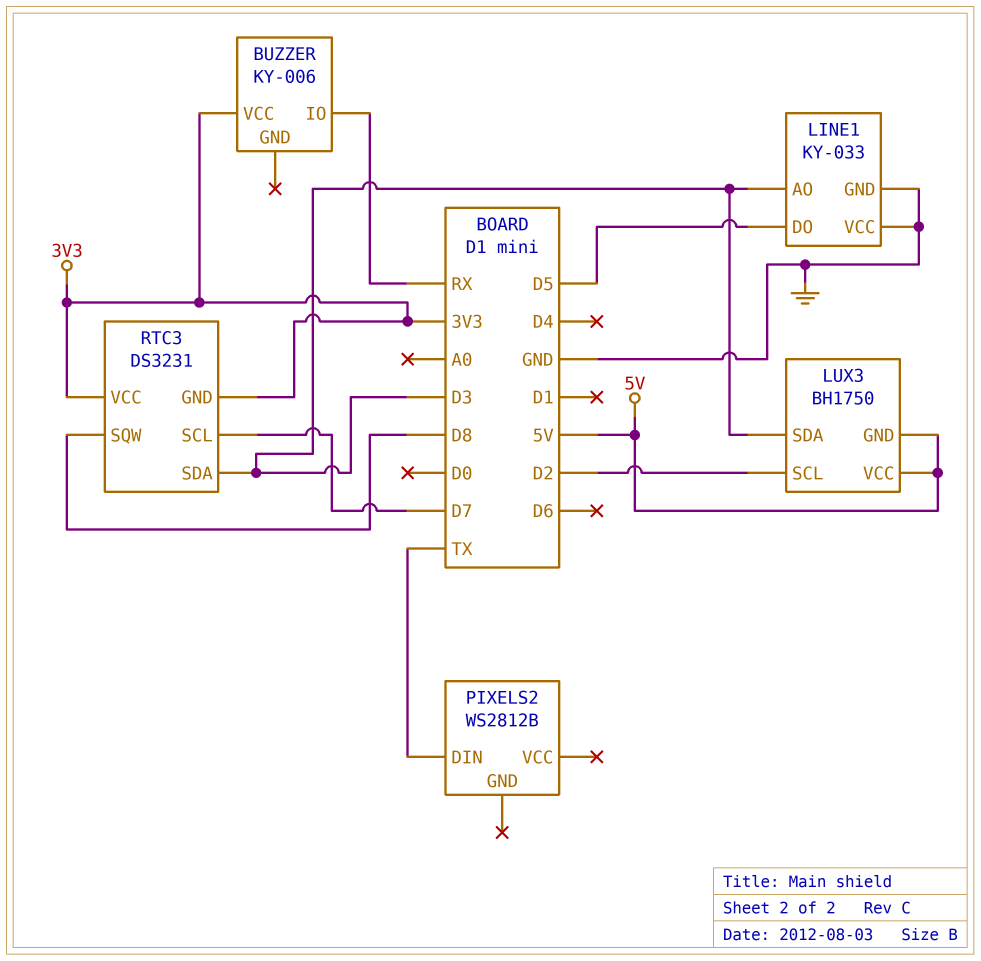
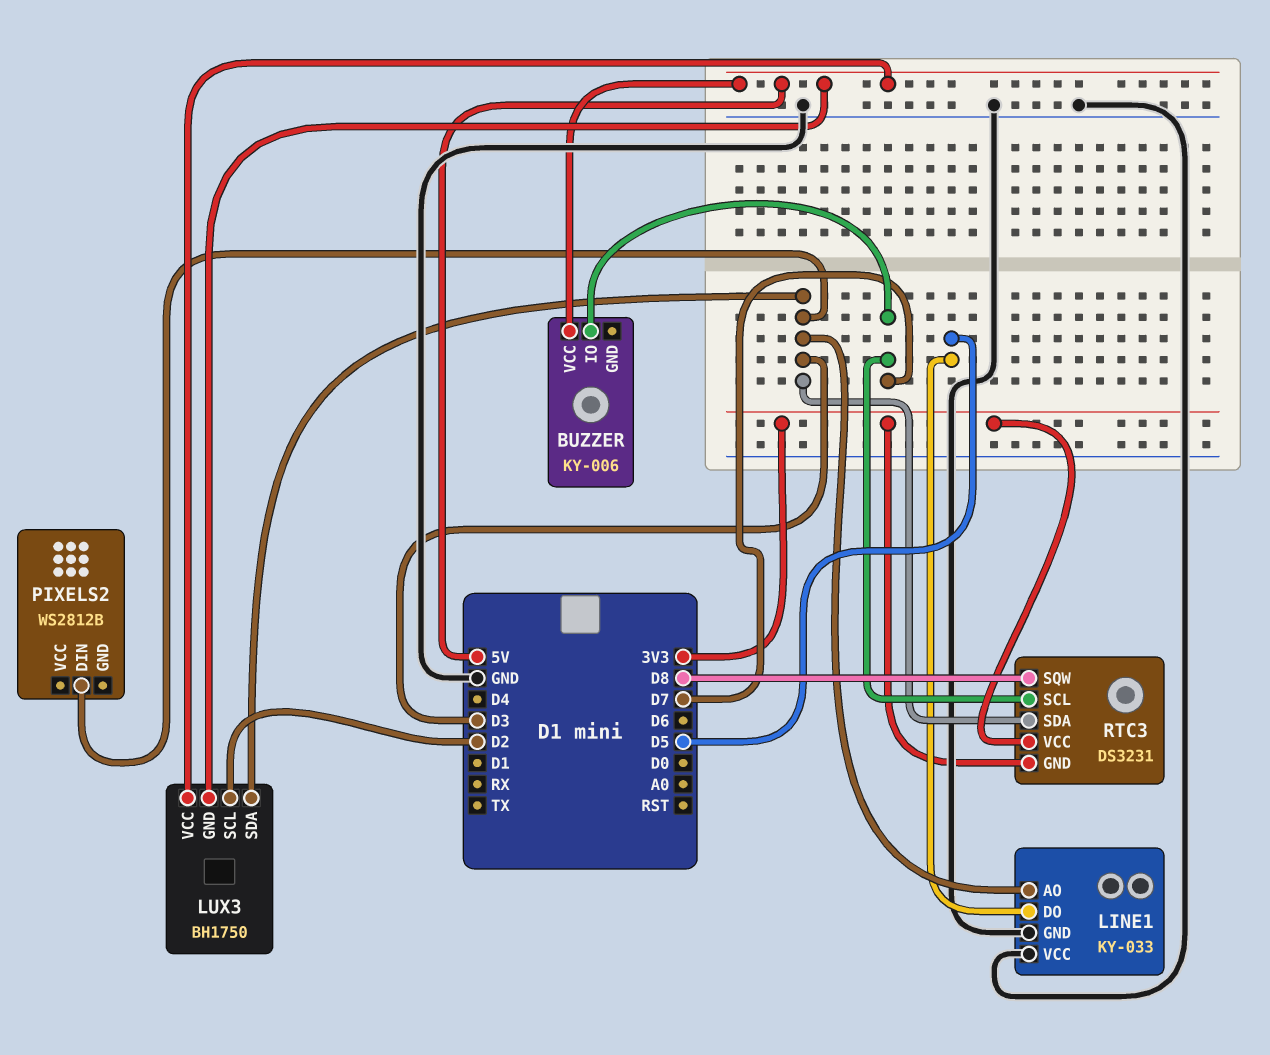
BUZZER pin IO: RX -> D7
BUZZER pin VCC: 3V3 -> 5V
PIXELS2 pin DIN: TX -> D3

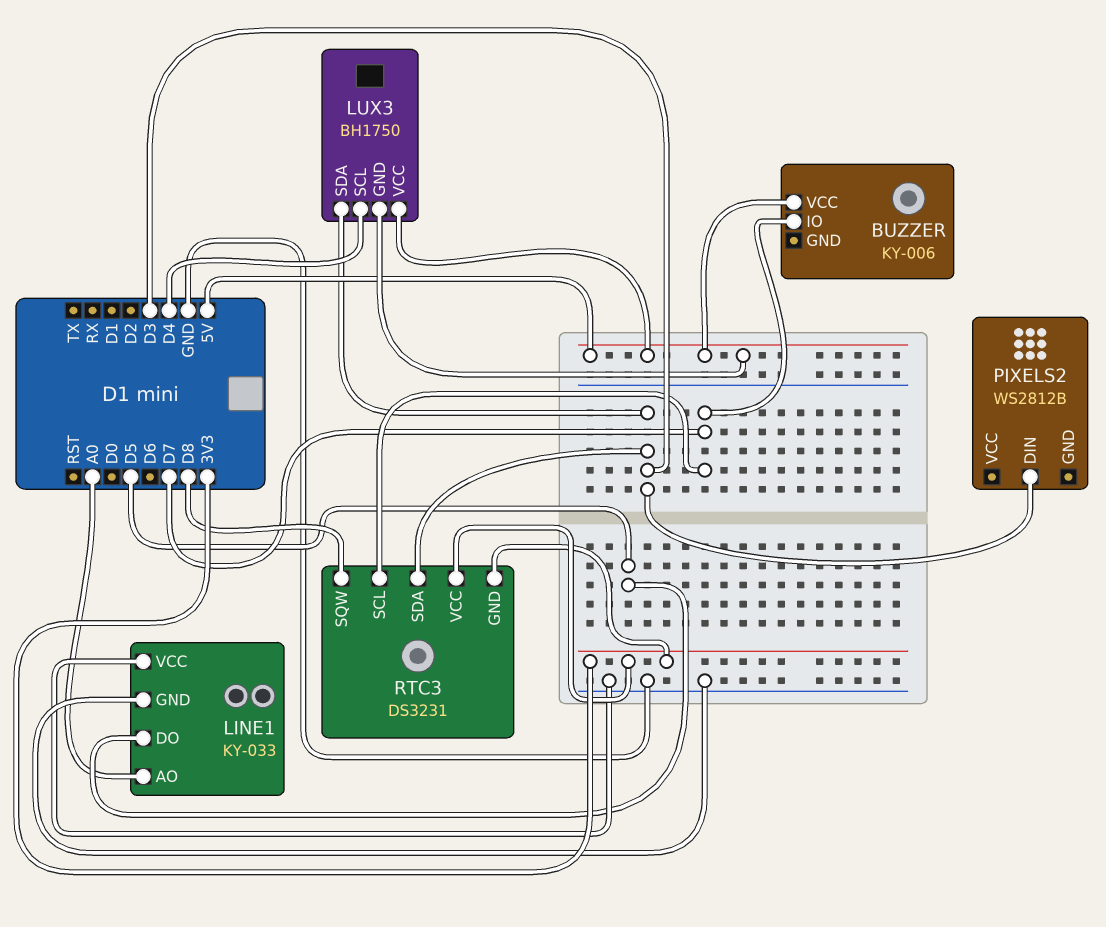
LINE1 pin AO: D3 -> A0
LUX3 pin SCL: D2 -> D4

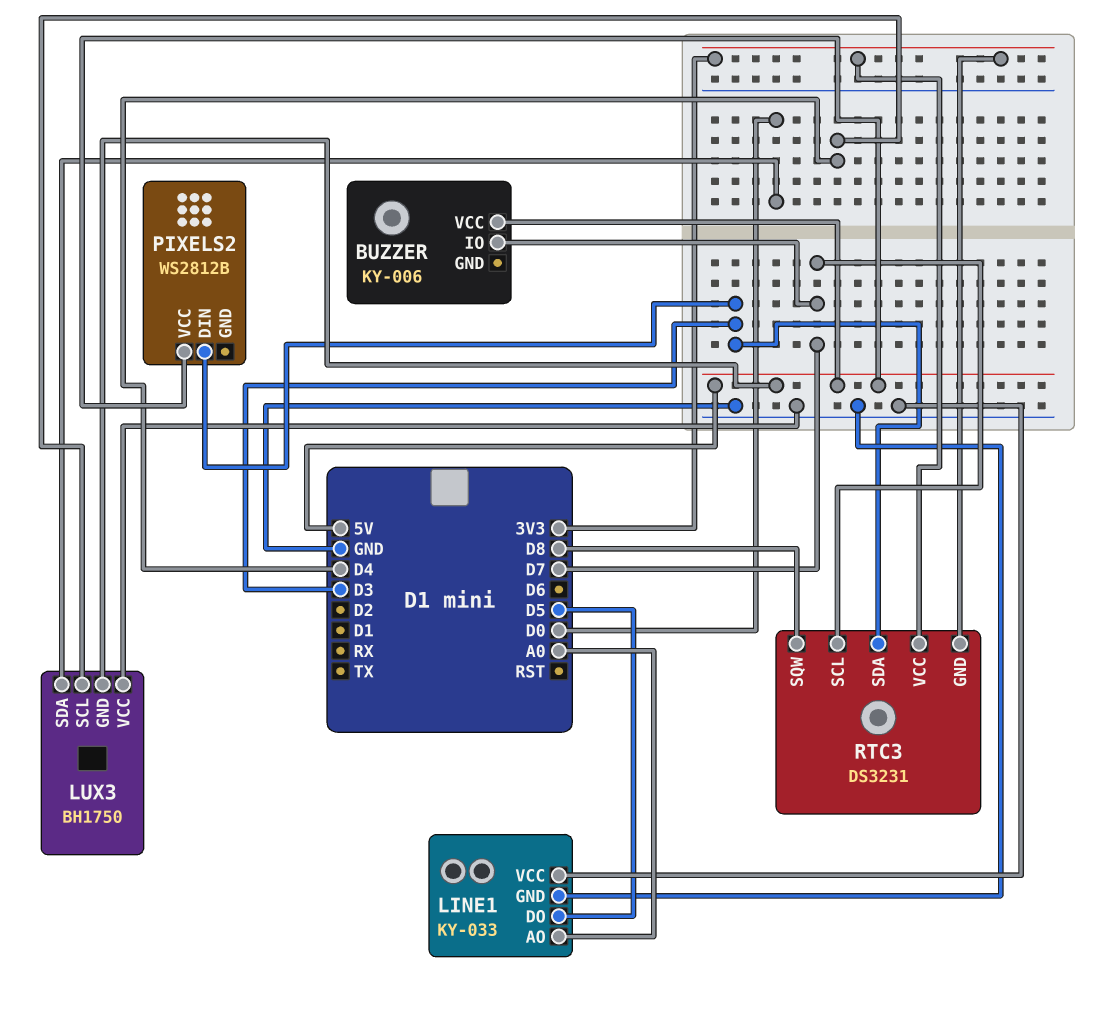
LUX3 pin SDA: D3 -> D0
LUX3 pin VCC: 5V -> GND
PIXELS2 pin VCC: none -> 5V

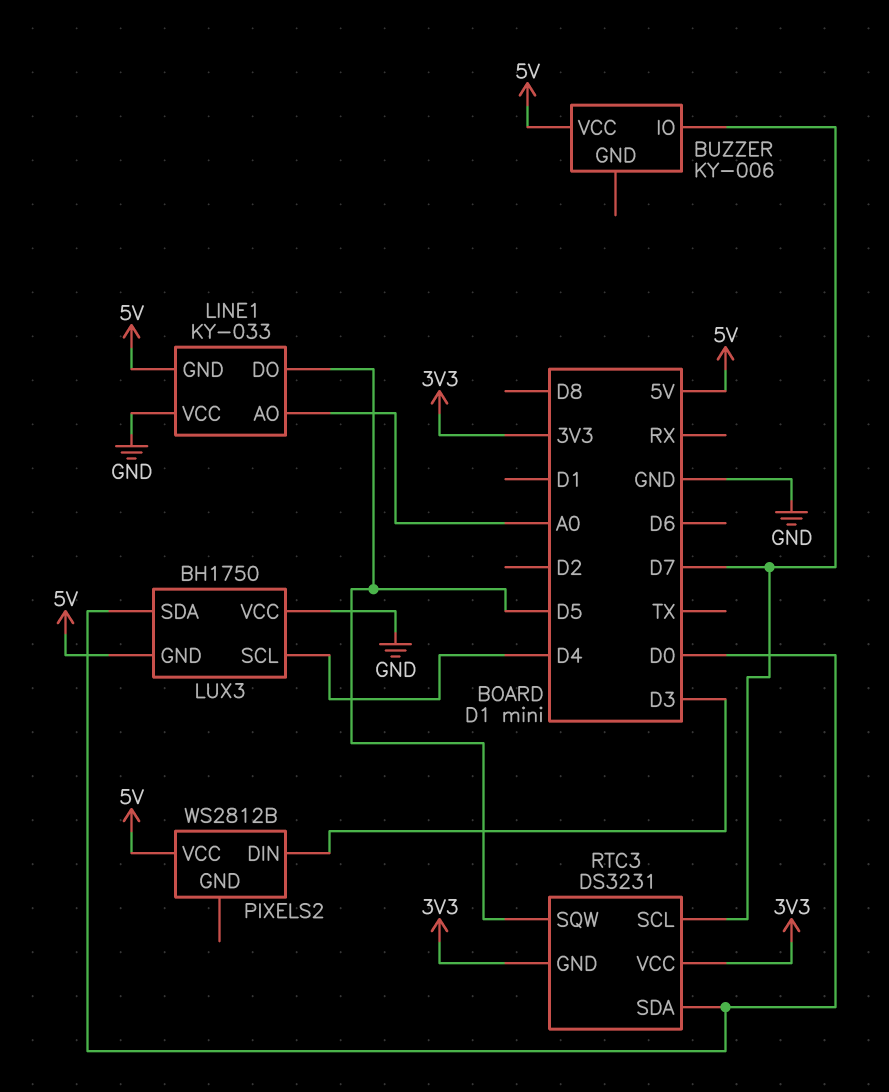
LINE1 pin GND: GND -> 5V
RTC3 pin SDA: D3 -> D0
RTC3 pin SQW: D8 -> D5

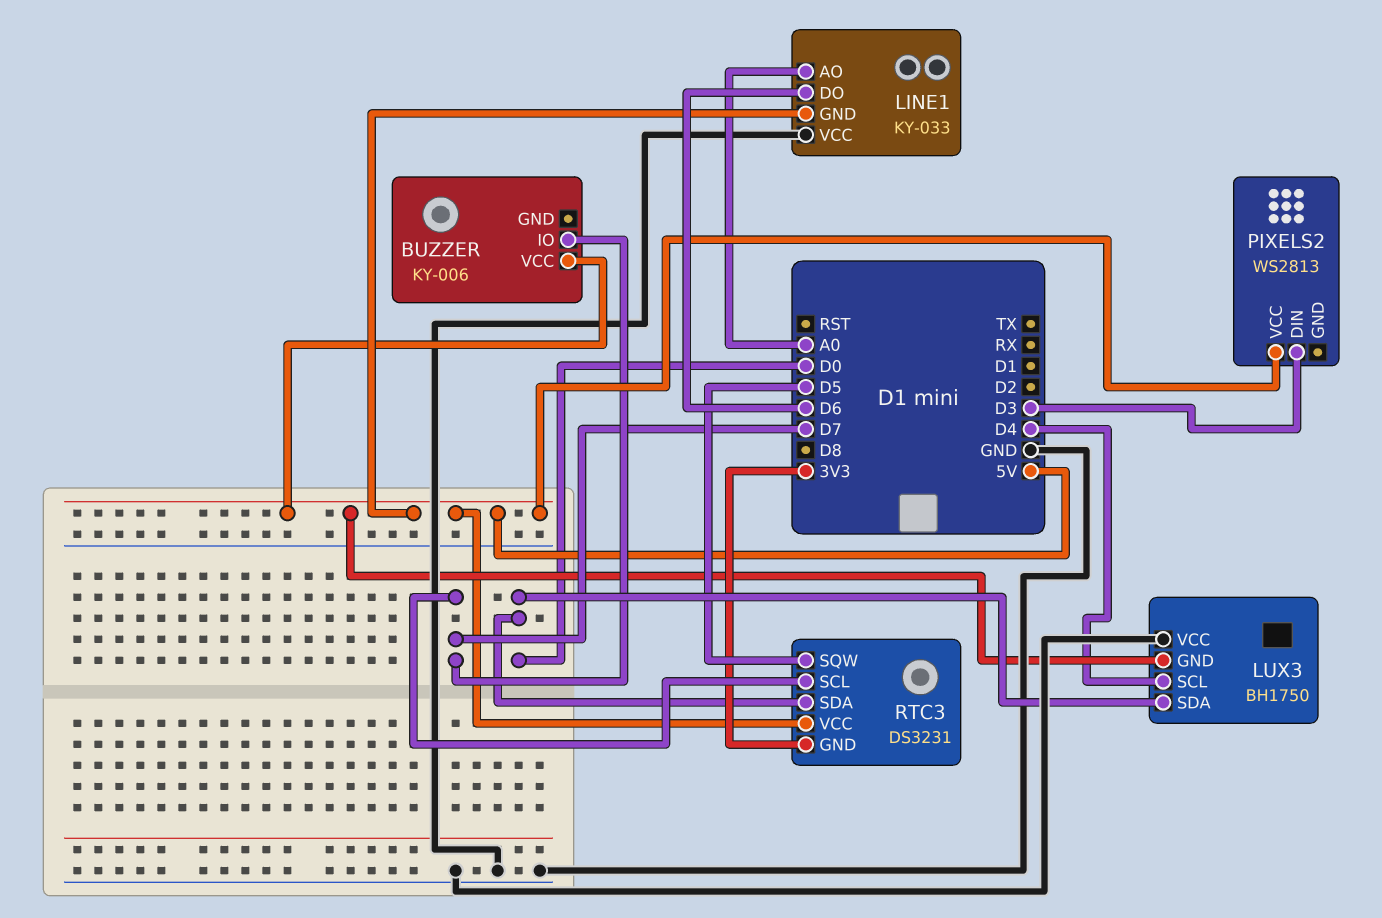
LINE1 pin DO: D5 -> D6
PIXELS2: WS2812B -> WS2813
RTC3 pin VCC: 3V3 -> 5V

